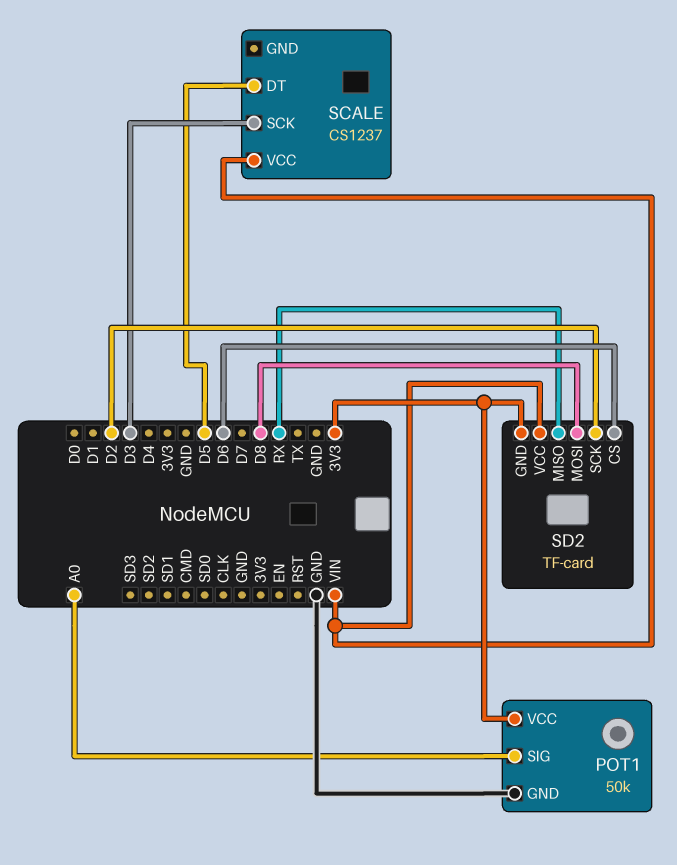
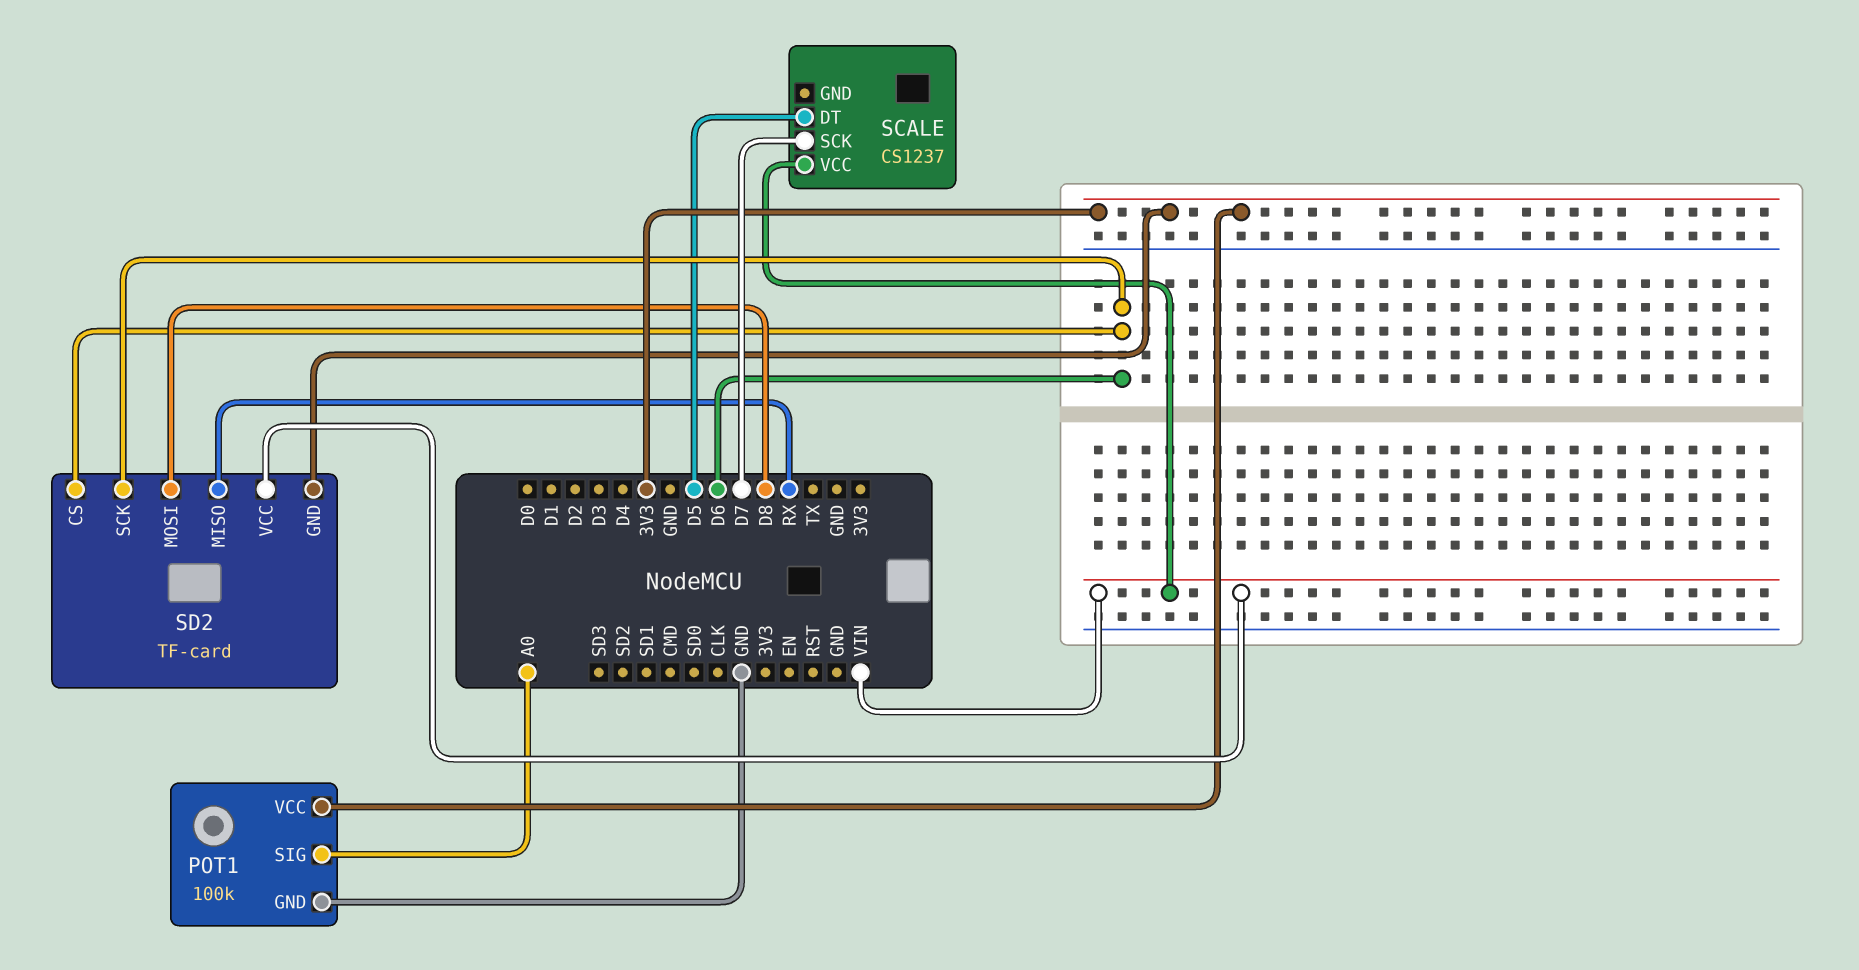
POT1: 50k -> 100k
SCALE pin SCK: D3 -> D7
SD2 pin SCK: D2 -> D6

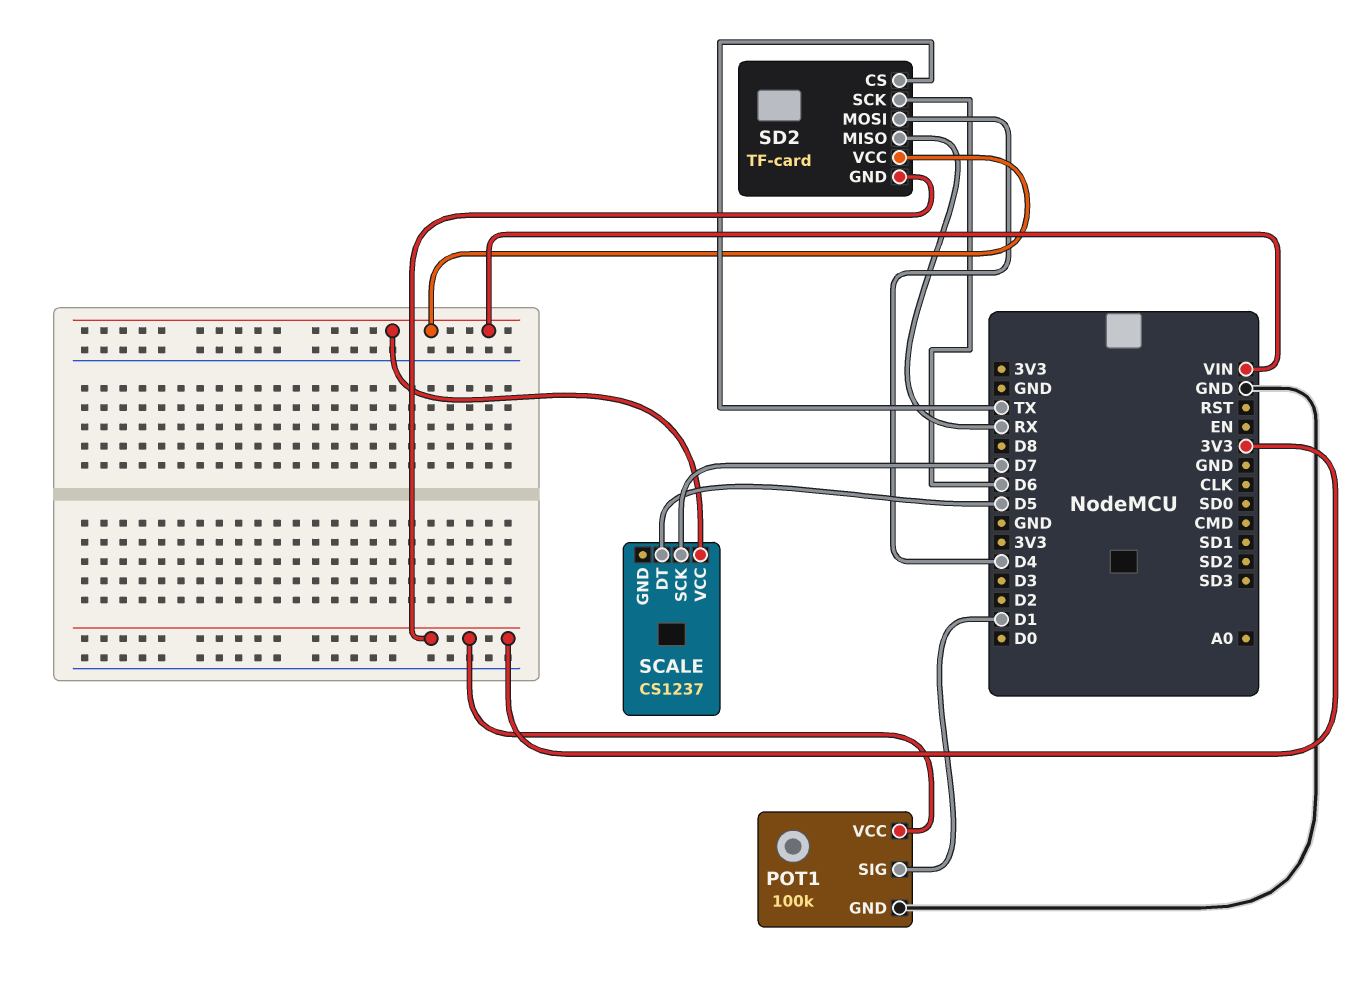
POT1 pin SIG: A0 -> D1
SD2 pin CS: D6 -> TX
SD2 pin MOSI: D8 -> D4

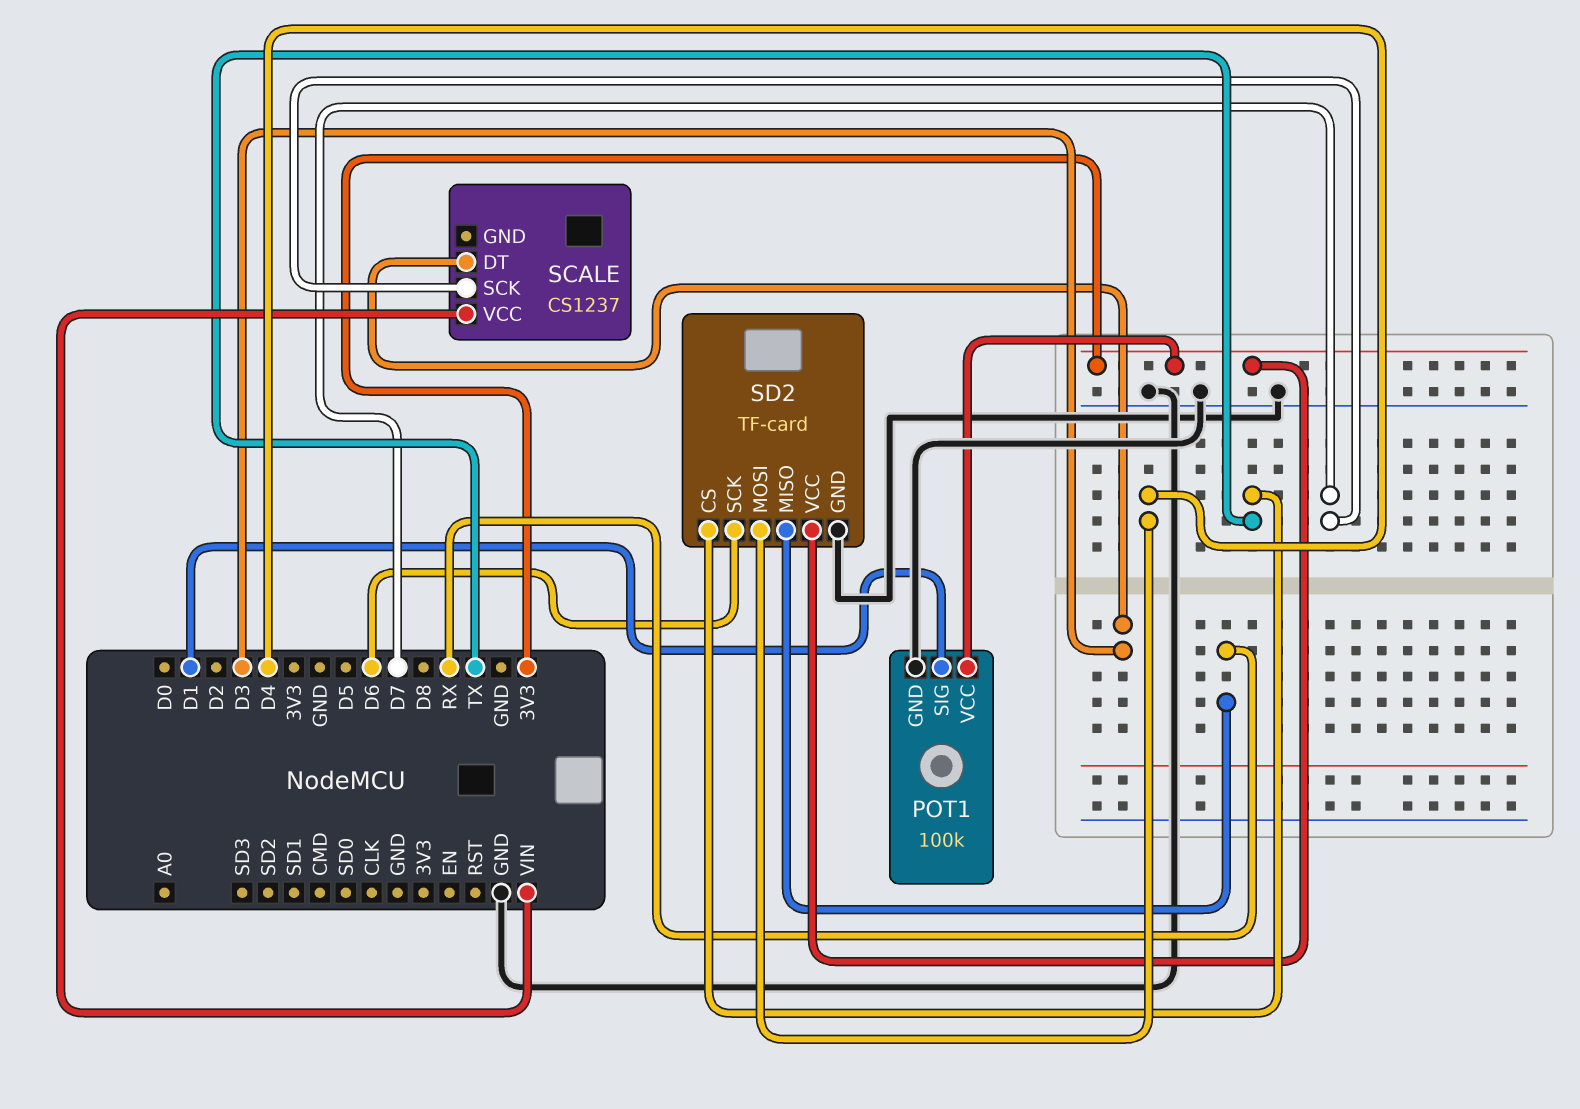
SCALE pin DT: D5 -> D3
SD2 pin GND: 3V3 -> GND
SD2 pin VCC: VIN -> 3V3

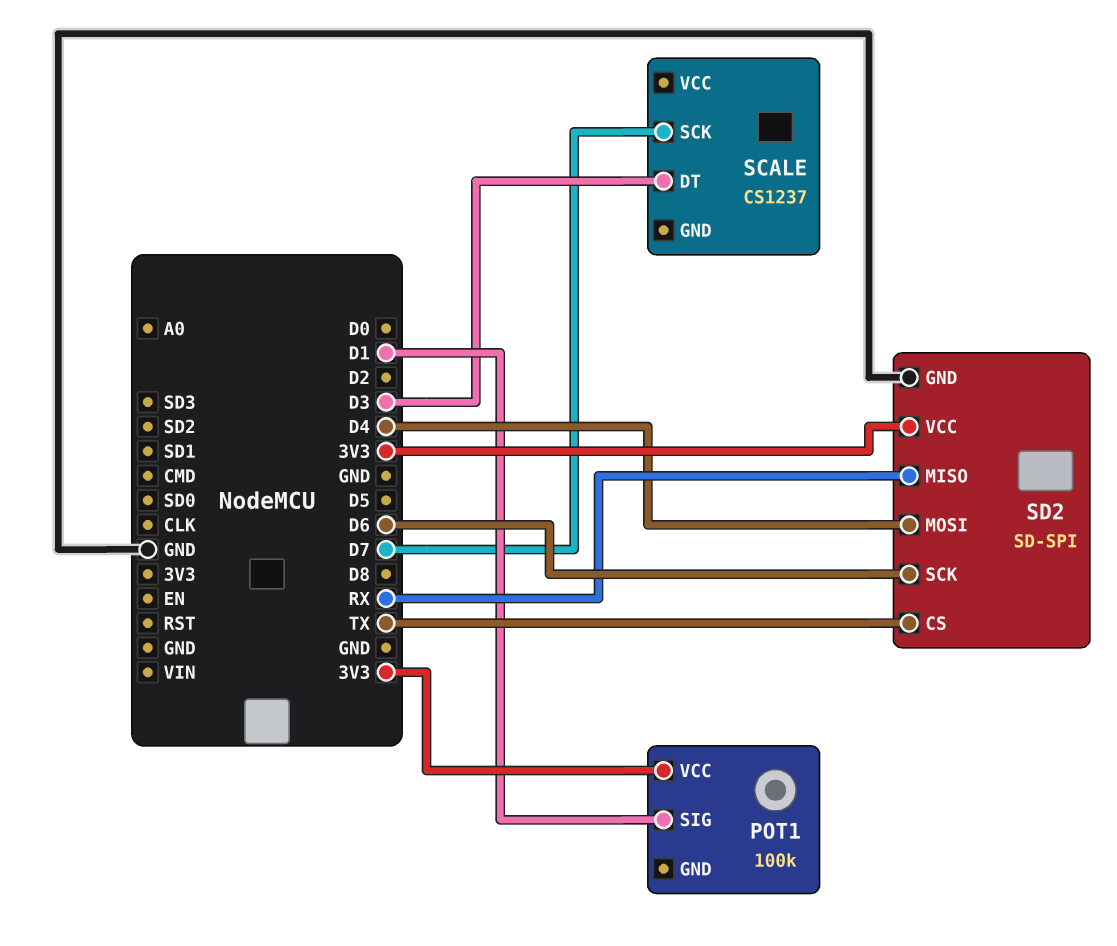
POT1 pin GND: GND -> none
SCALE pin VCC: VIN -> none
SD2: TF-card -> SD-SPI

